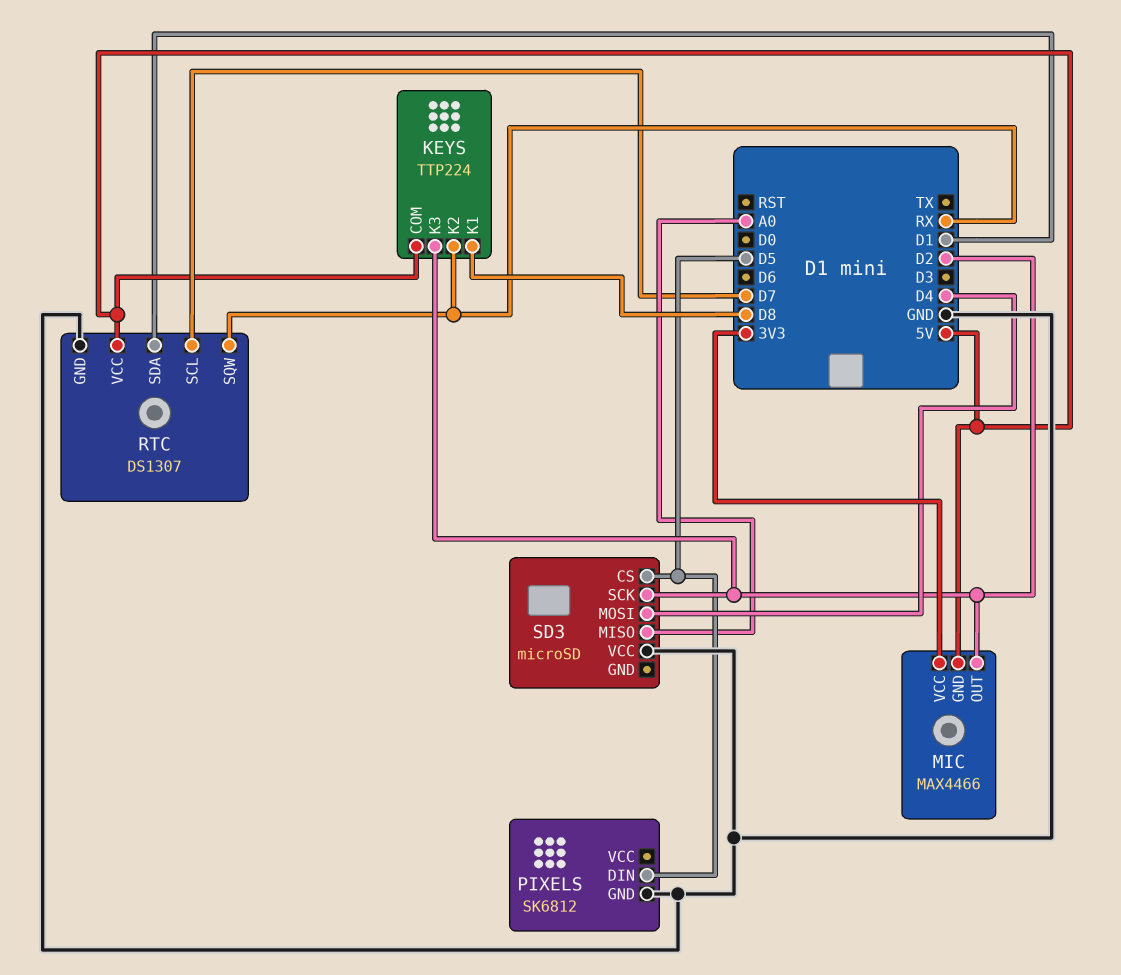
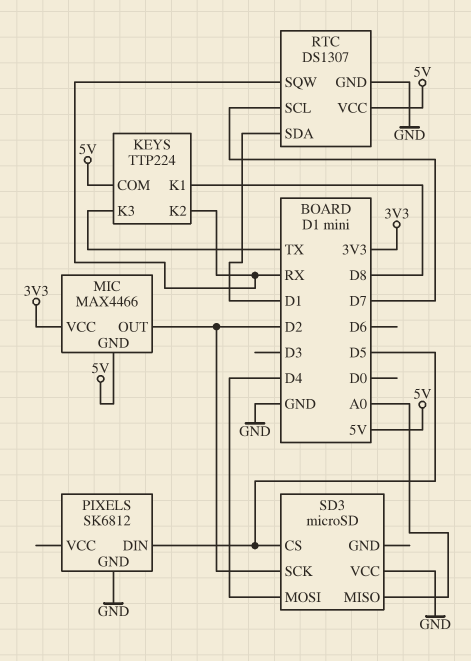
KEYS pin K3: D2 -> TX

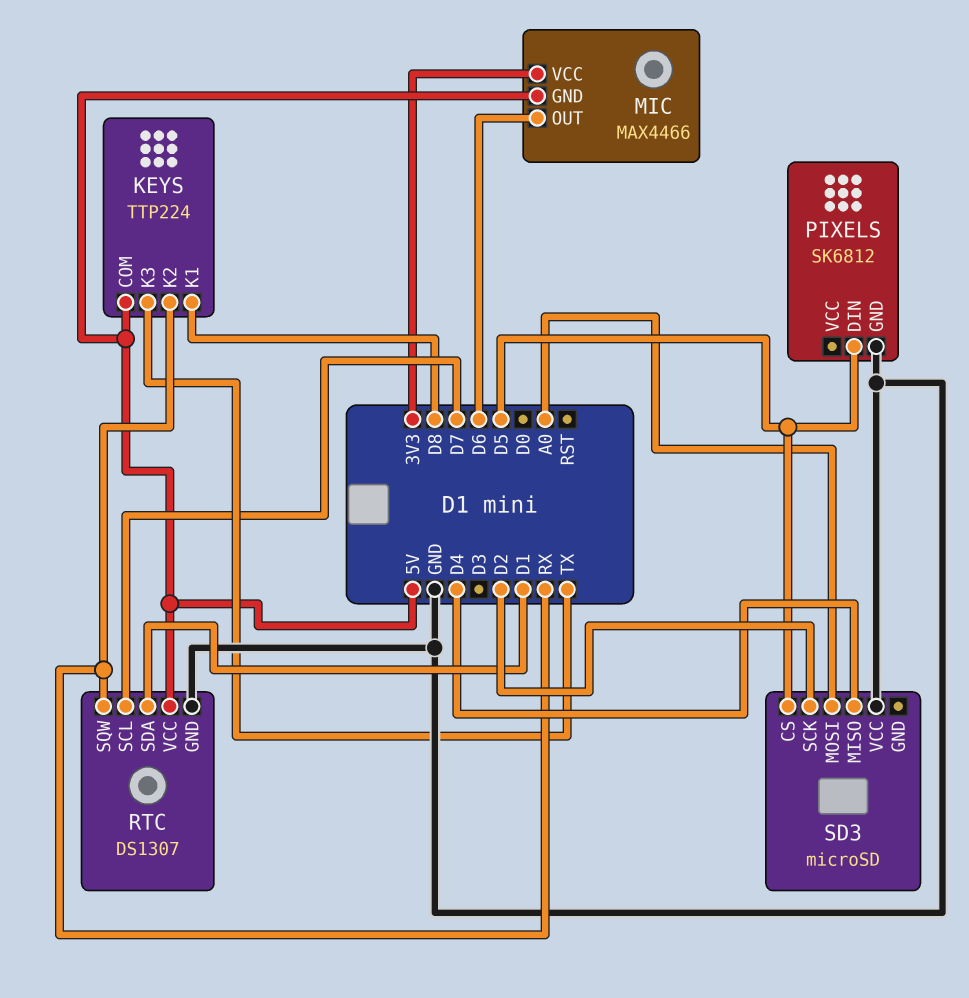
MIC pin OUT: D2 -> D6
SD3 pin MISO: A0 -> D4
SD3 pin MOSI: D4 -> A0

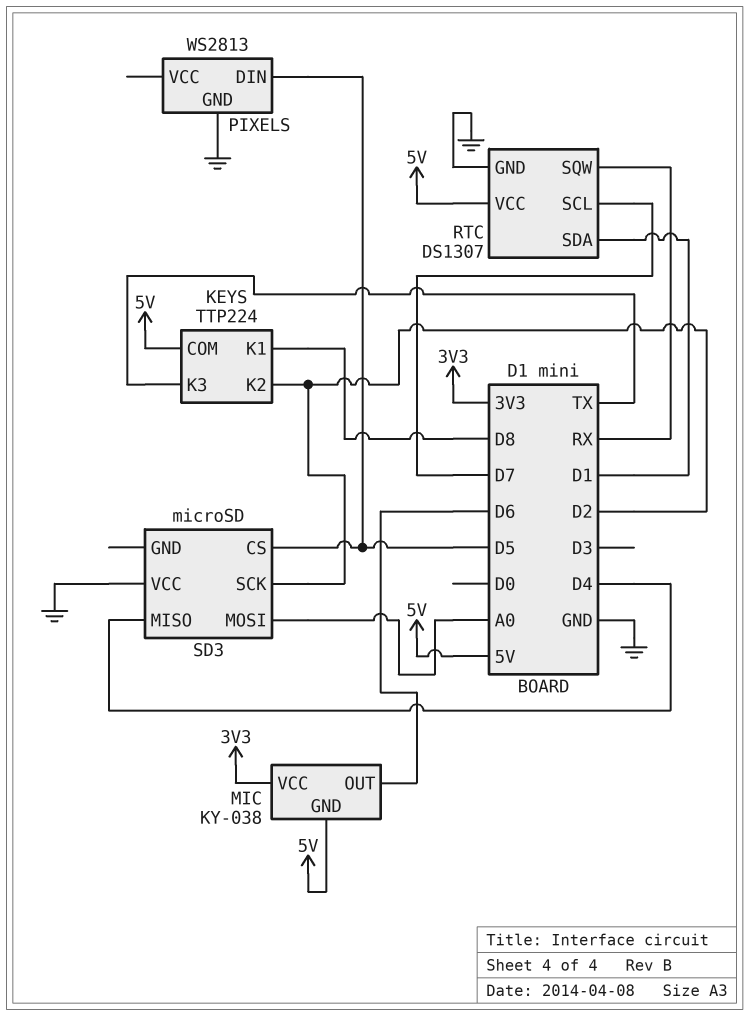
KEYS pin K2: RX -> D2
MIC: MAX4466 -> KY-038
PIXELS: SK6812 -> WS2813

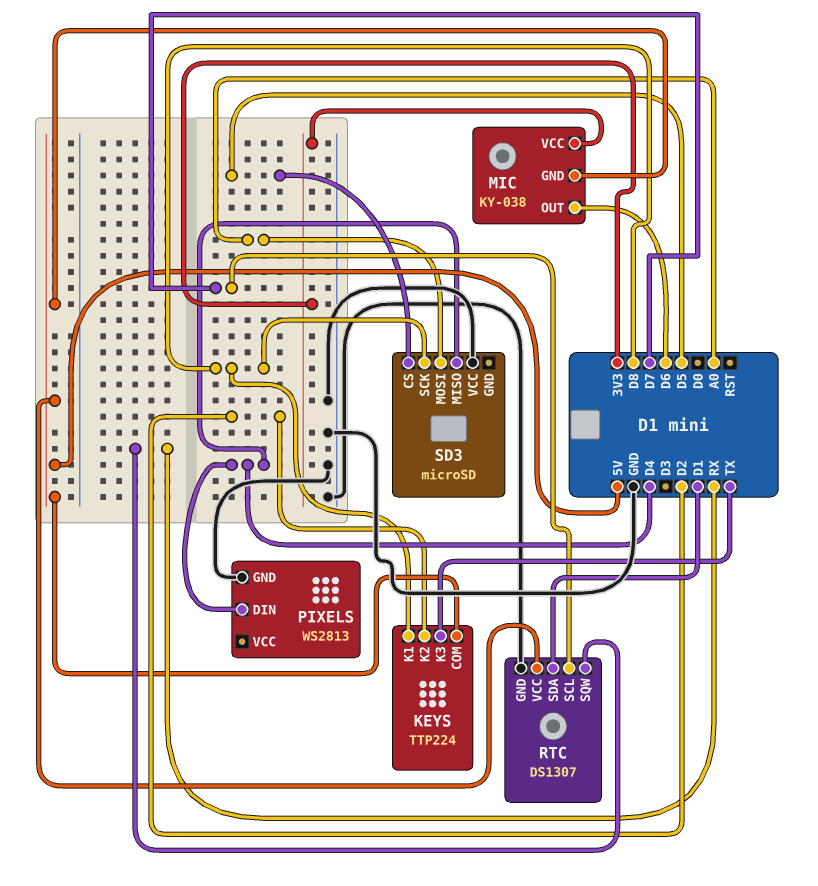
PIXELS pin DIN: D5 -> D4
SD3 pin SCK: D2 -> D8

